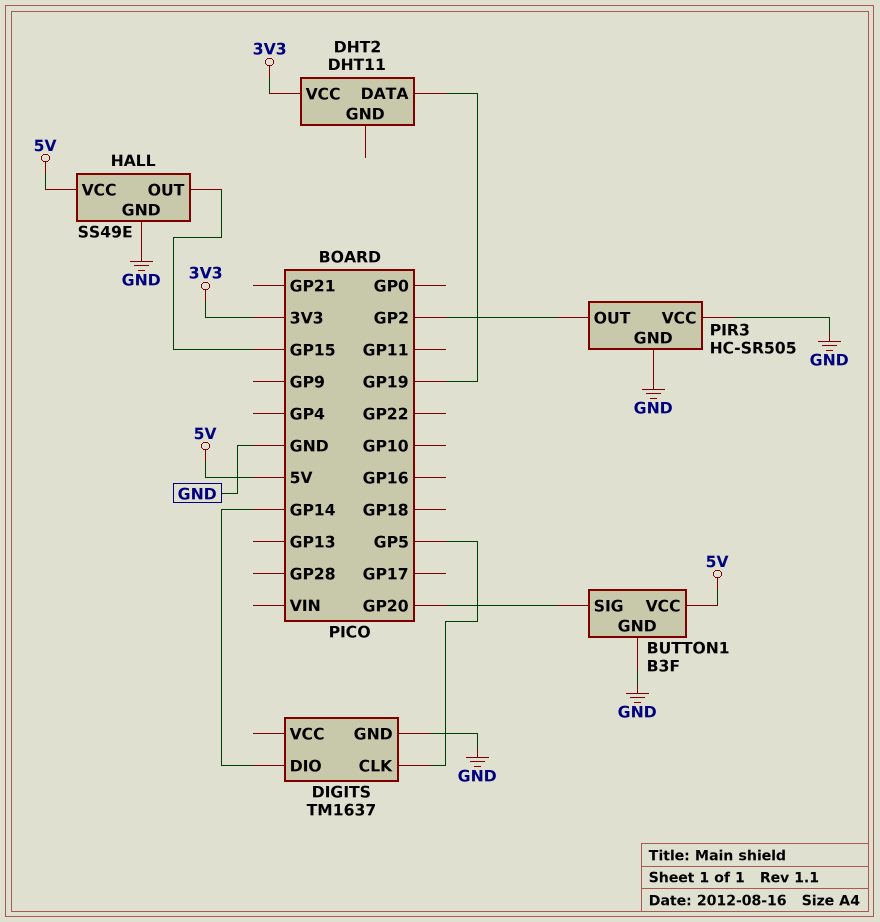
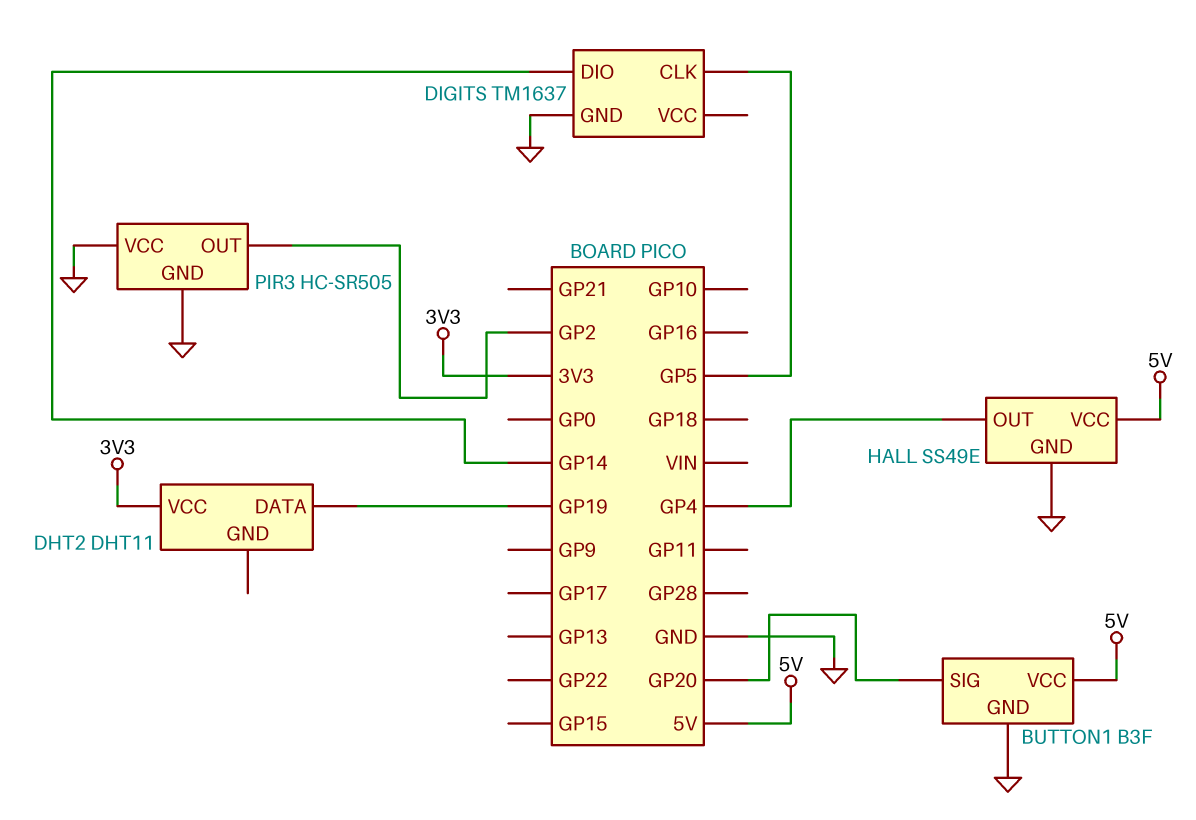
HALL pin OUT: GP15 -> GP4

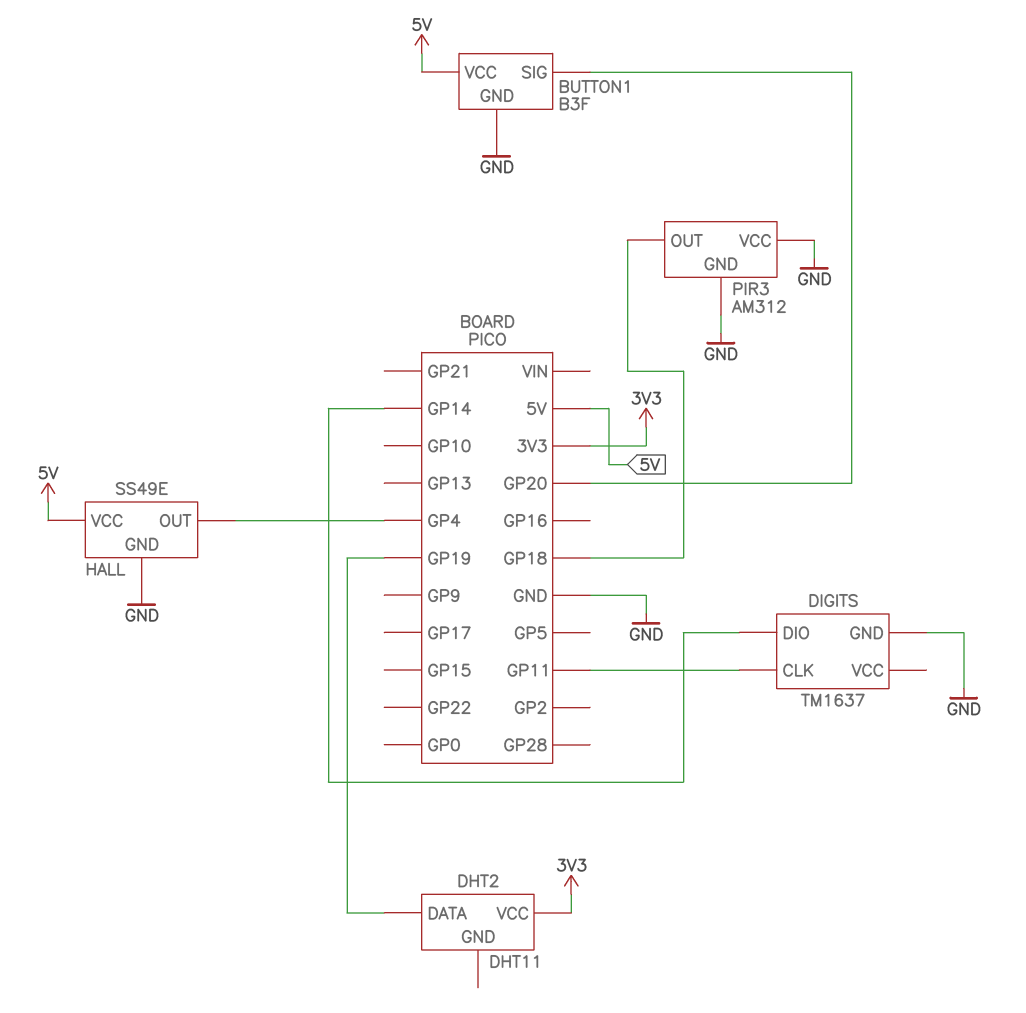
DIGITS pin CLK: GP5 -> GP11
PIR3: HC-SR505 -> AM312
PIR3 pin OUT: GP2 -> GP18

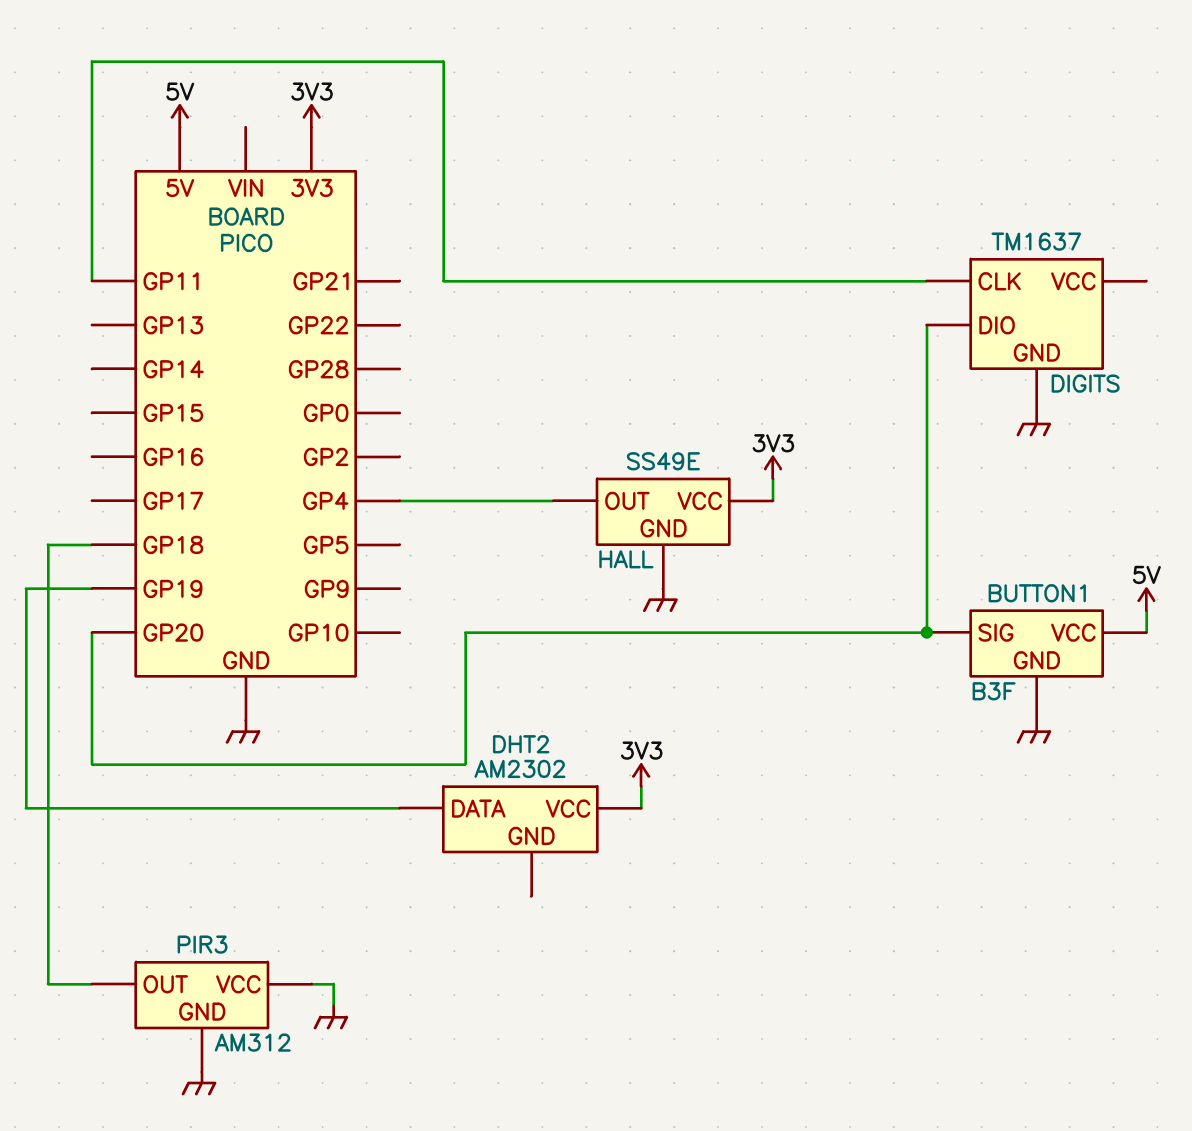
DHT2: DHT11 -> AM2302
DIGITS pin DIO: GP14 -> GP20
HALL pin VCC: 5V -> 3V3

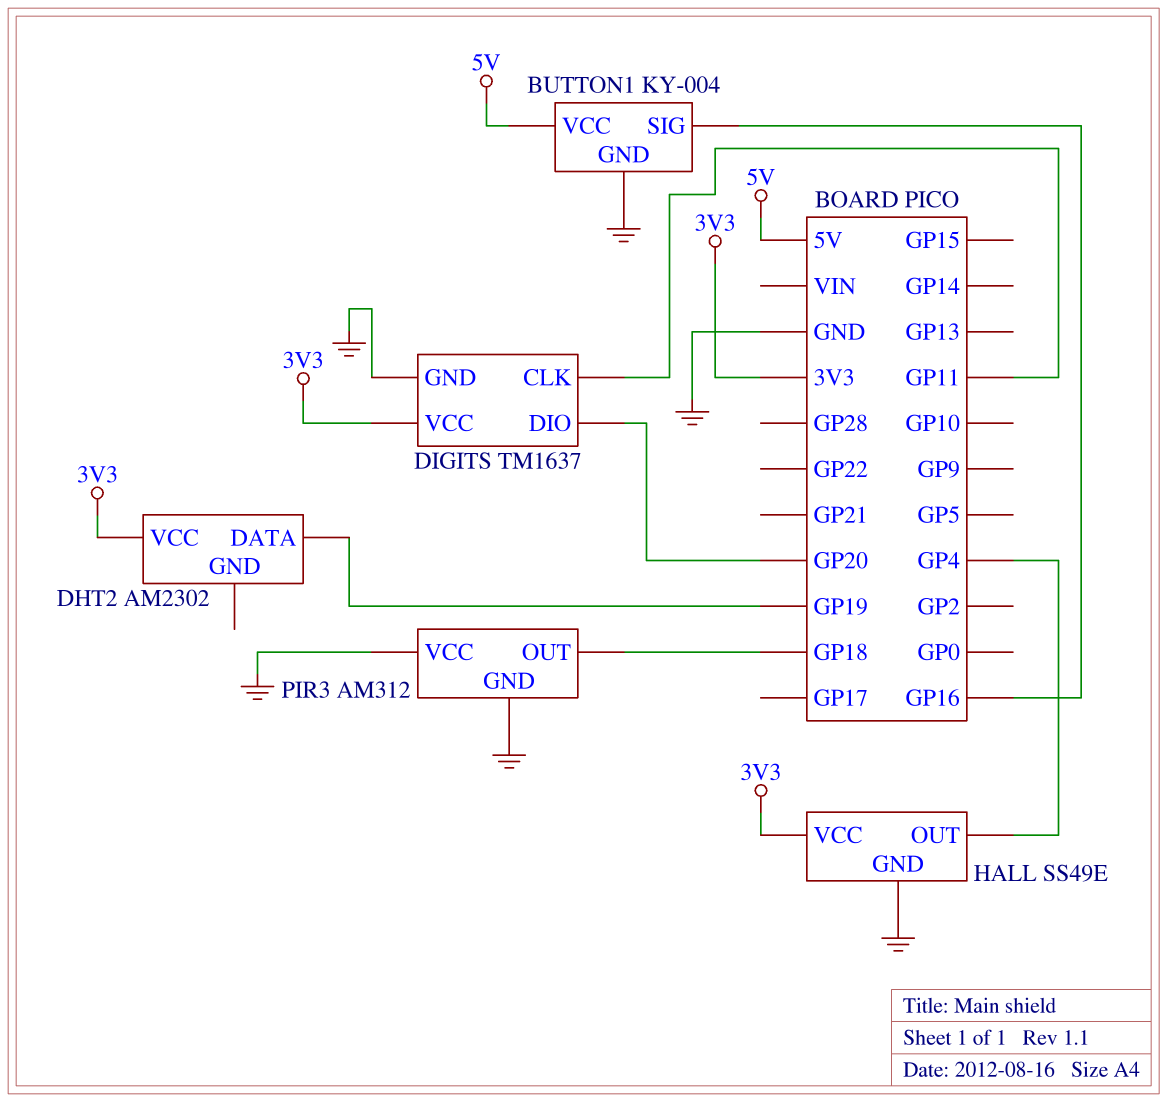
BUTTON1: B3F -> KY-004
BUTTON1 pin SIG: GP20 -> GP16
DIGITS pin VCC: none -> 3V3

